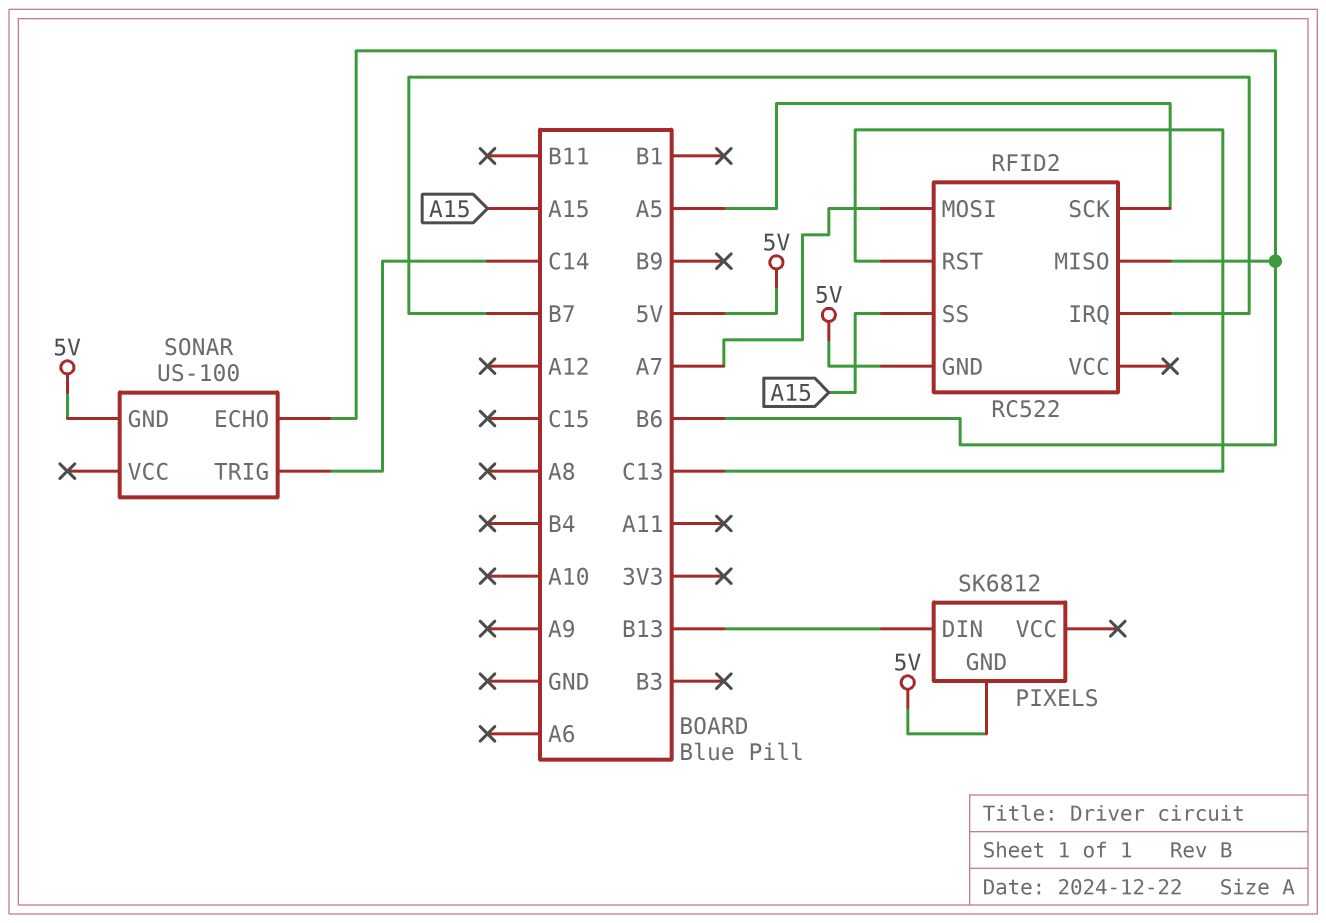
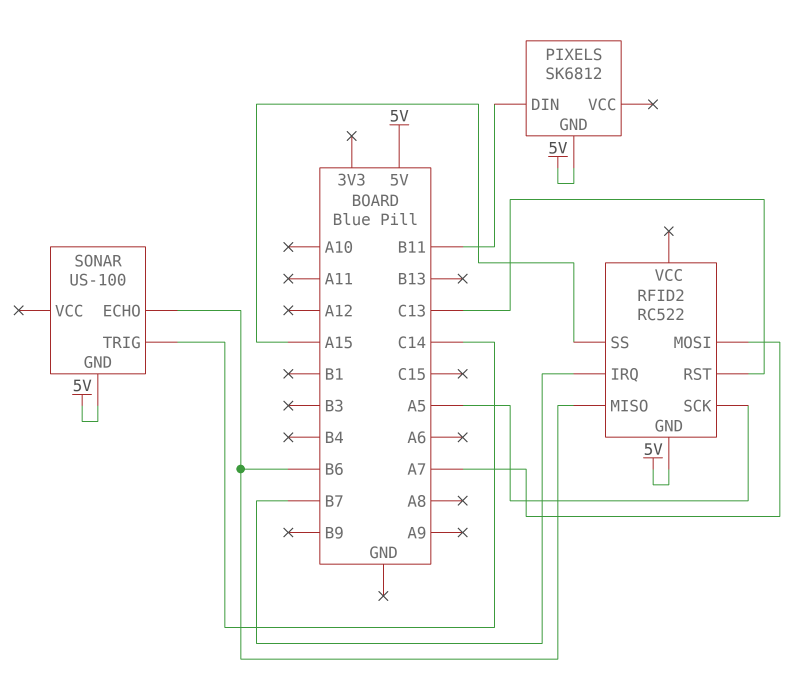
PIXELS pin DIN: B13 -> B11

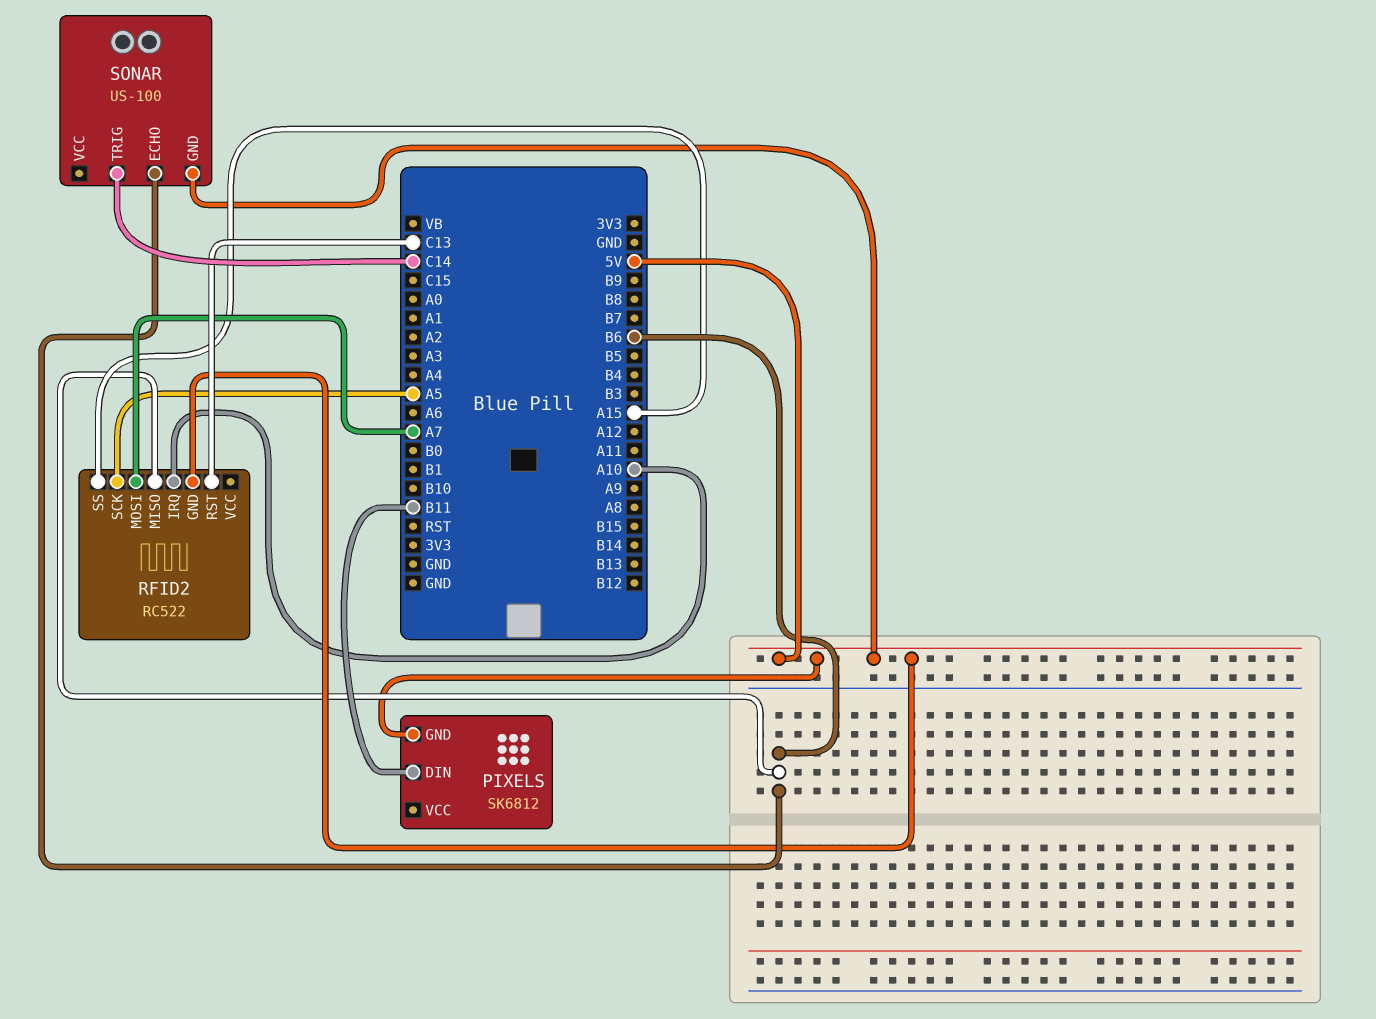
RFID2 pin IRQ: B7 -> A10

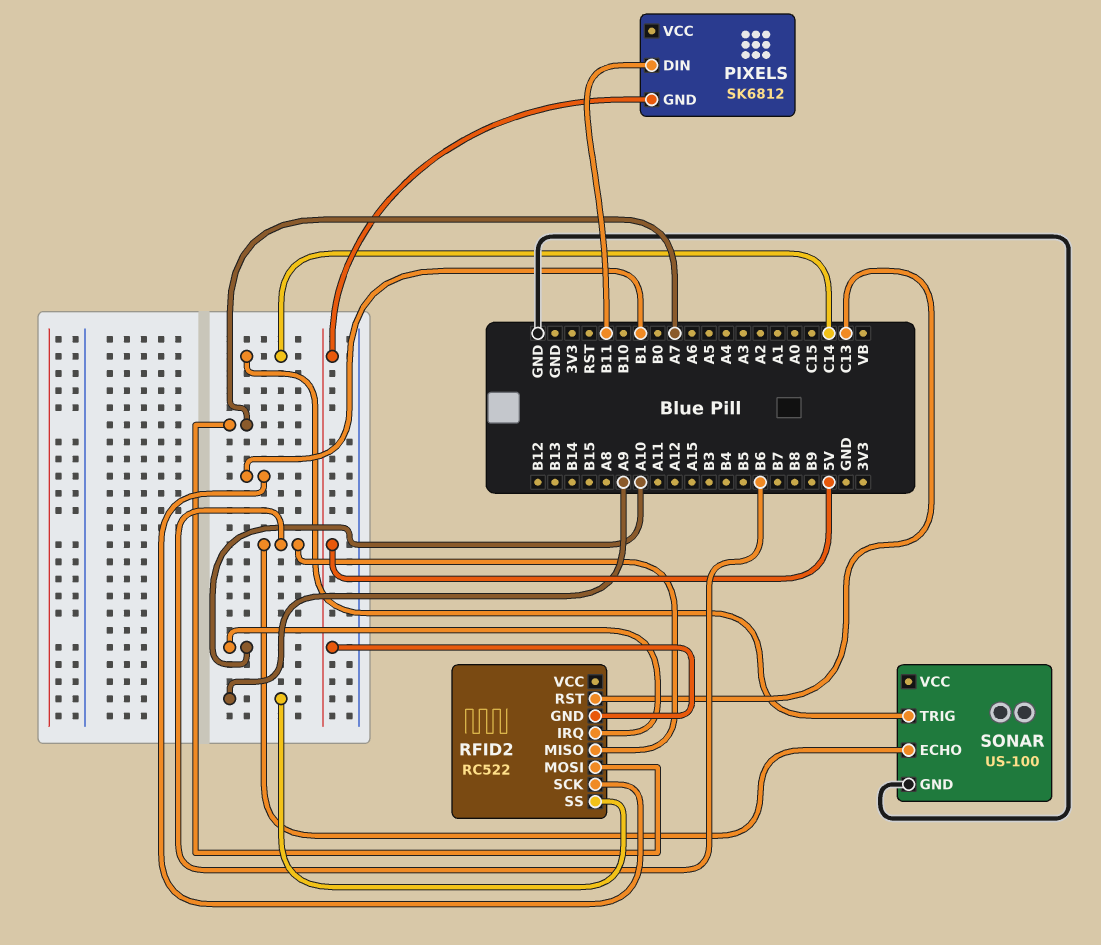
RFID2 pin SCK: A5 -> B1
RFID2 pin SS: A15 -> A9
SONAR pin GND: 5V -> GND

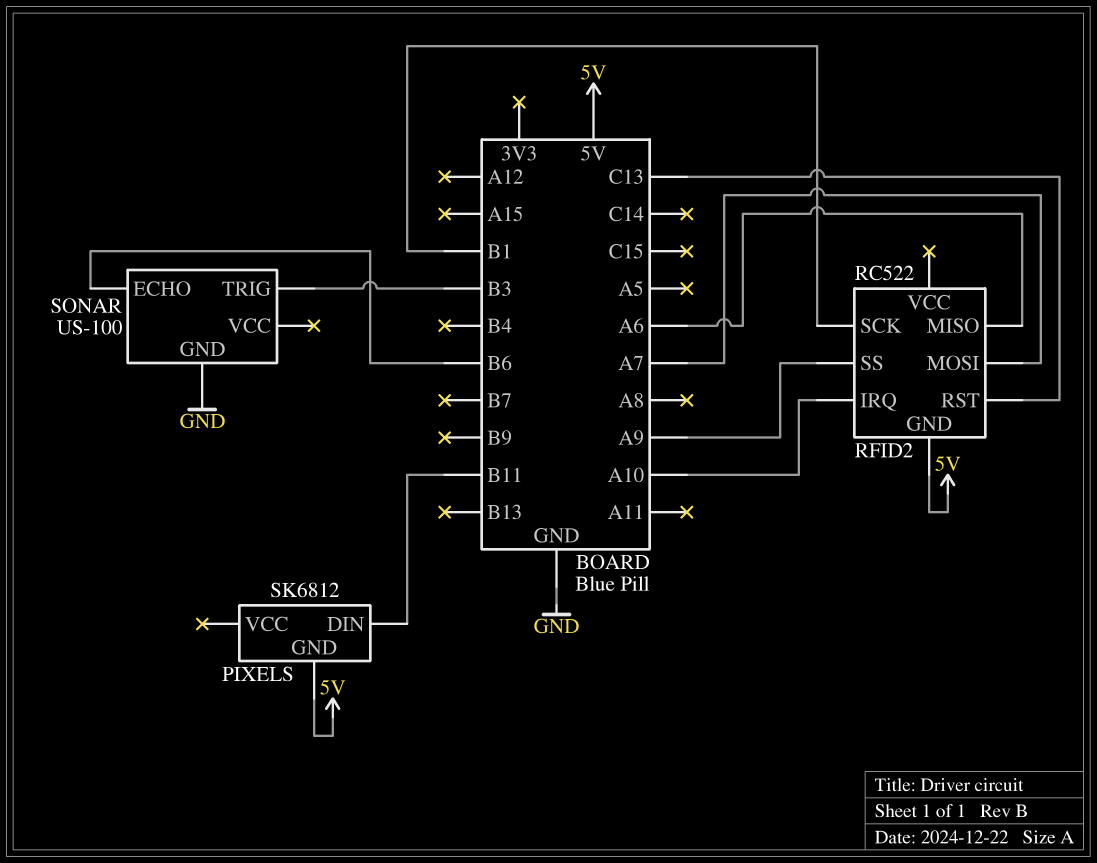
RFID2 pin MISO: B6 -> A6
SONAR pin TRIG: C14 -> B3

